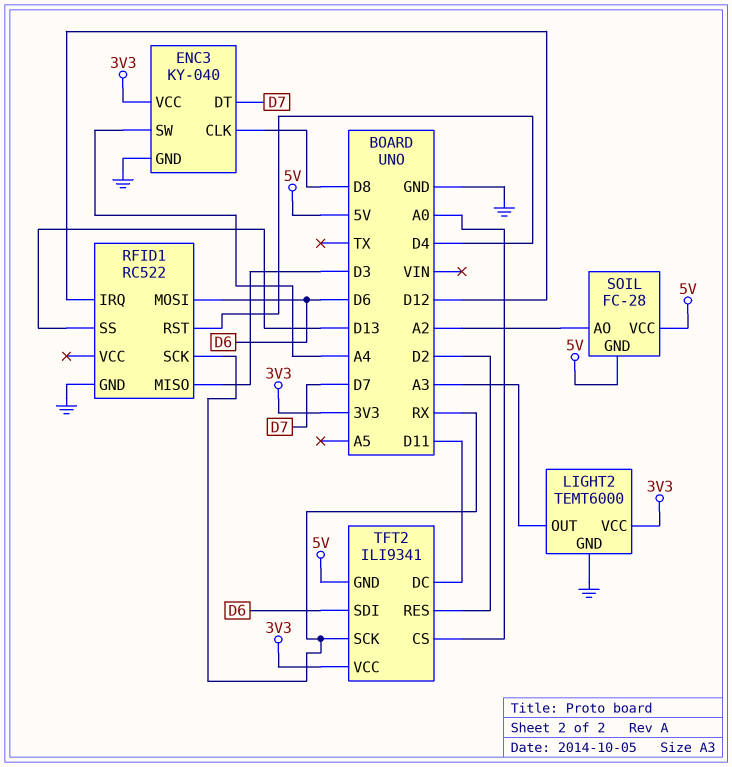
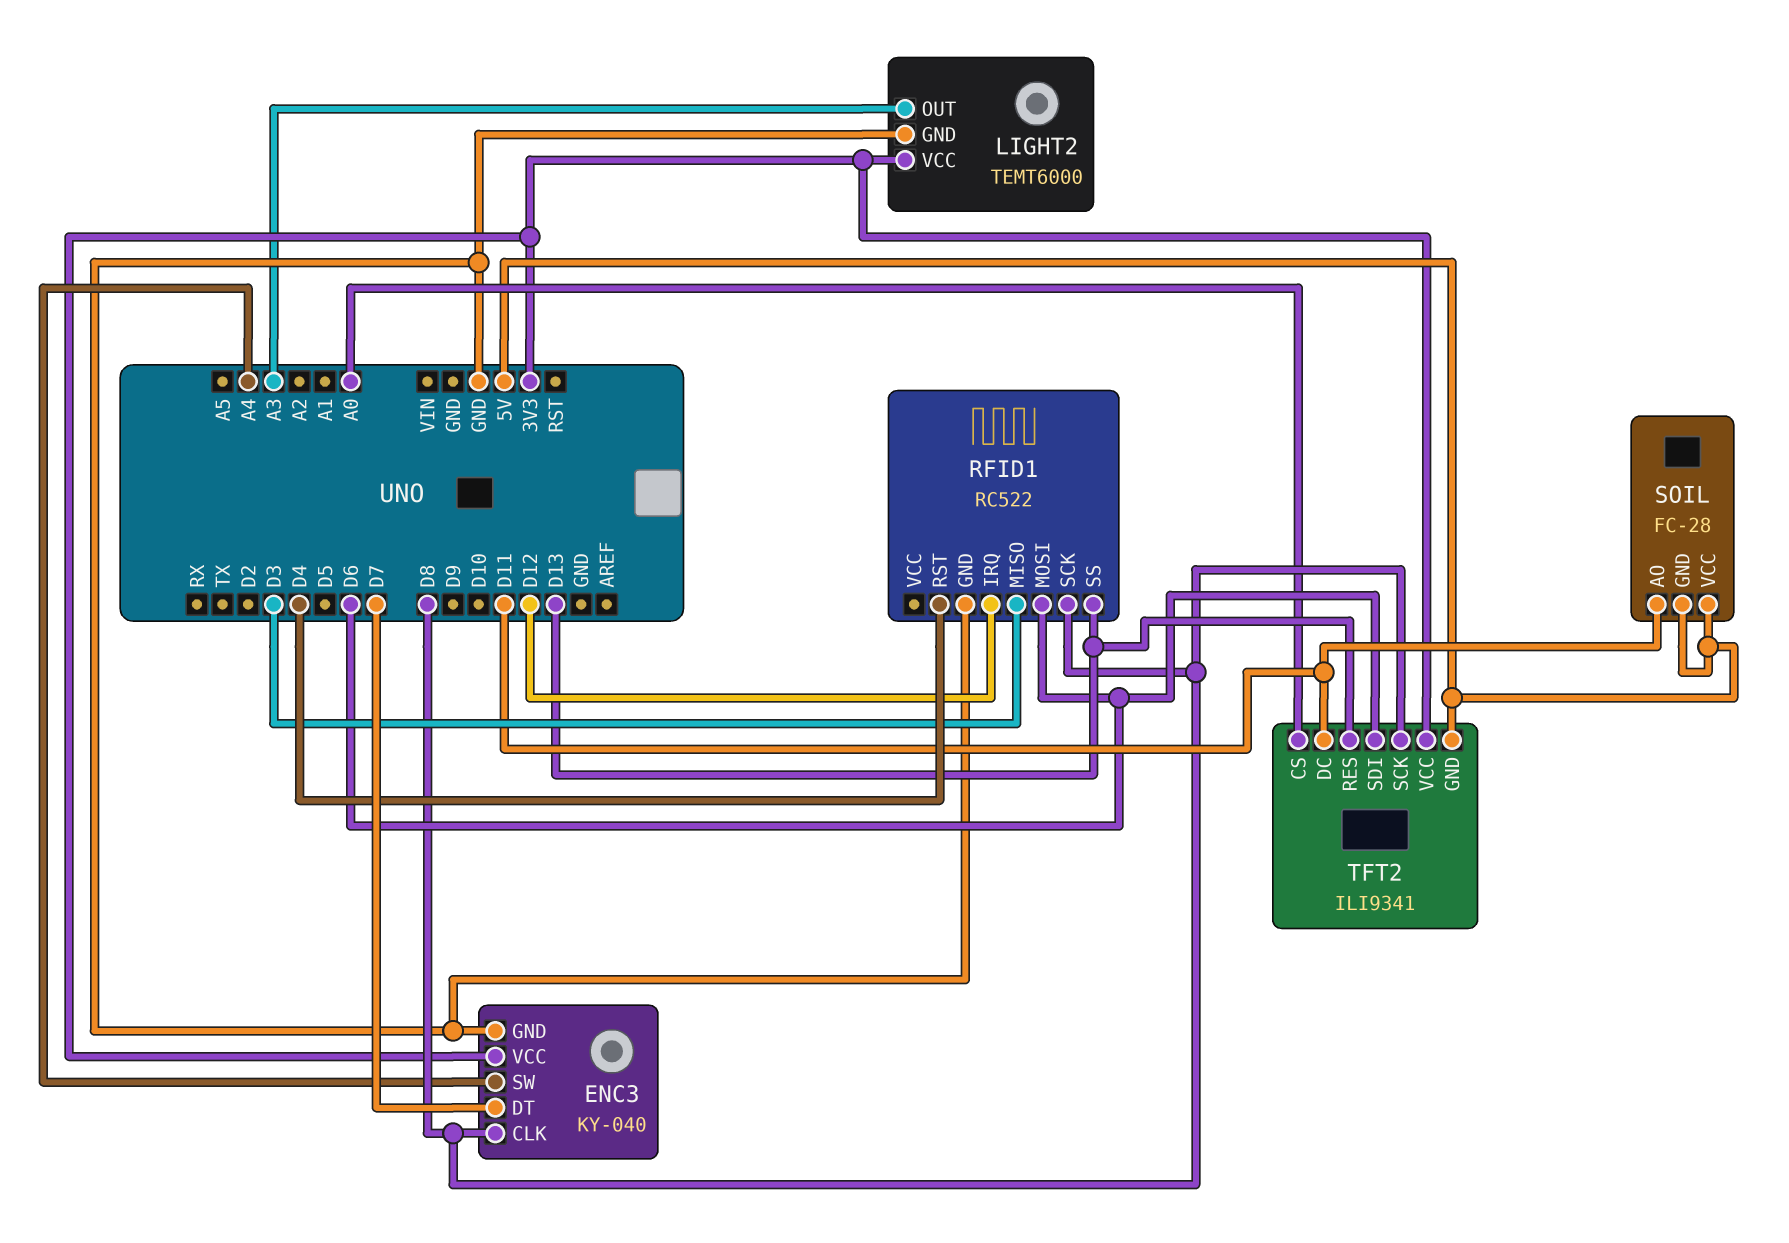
RFID1 pin SCK: RX -> D8
SOIL pin AO: A2 -> D11
TFT2 pin RES: D2 -> D13
TFT2 pin SCK: RX -> D8

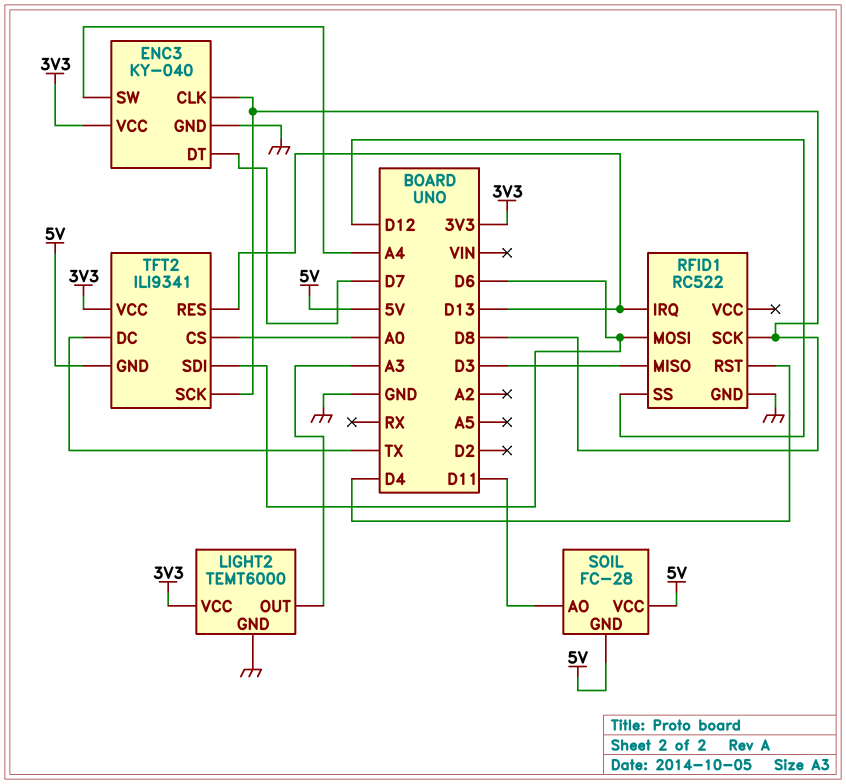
RFID1 pin IRQ: D12 -> D13
RFID1 pin SS: D13 -> D12
TFT2 pin DC: D11 -> TX

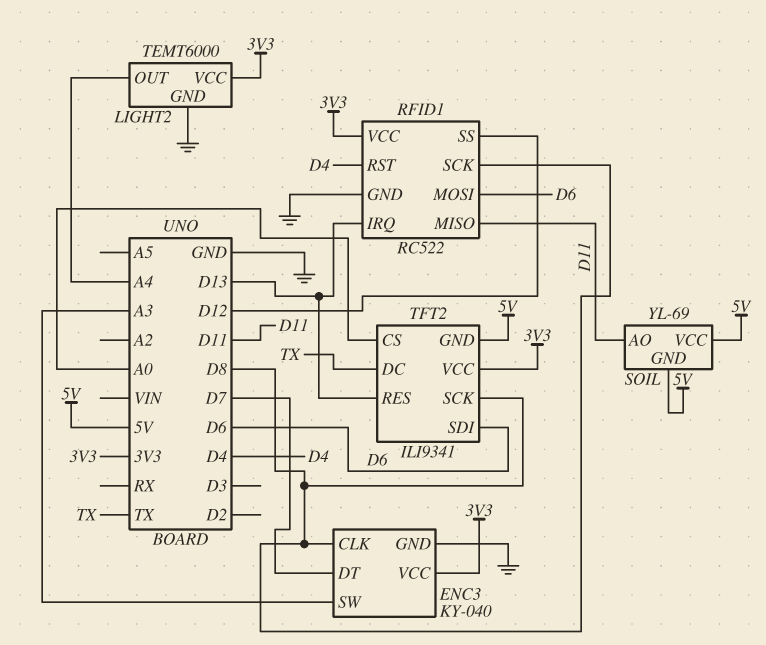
ENC3 pin SW: A4 -> A3
LIGHT2 pin OUT: A3 -> A4
RFID1 pin MISO: D3 -> D11
RFID1 pin VCC: none -> 3V3
SOIL: FC-28 -> YL-69

